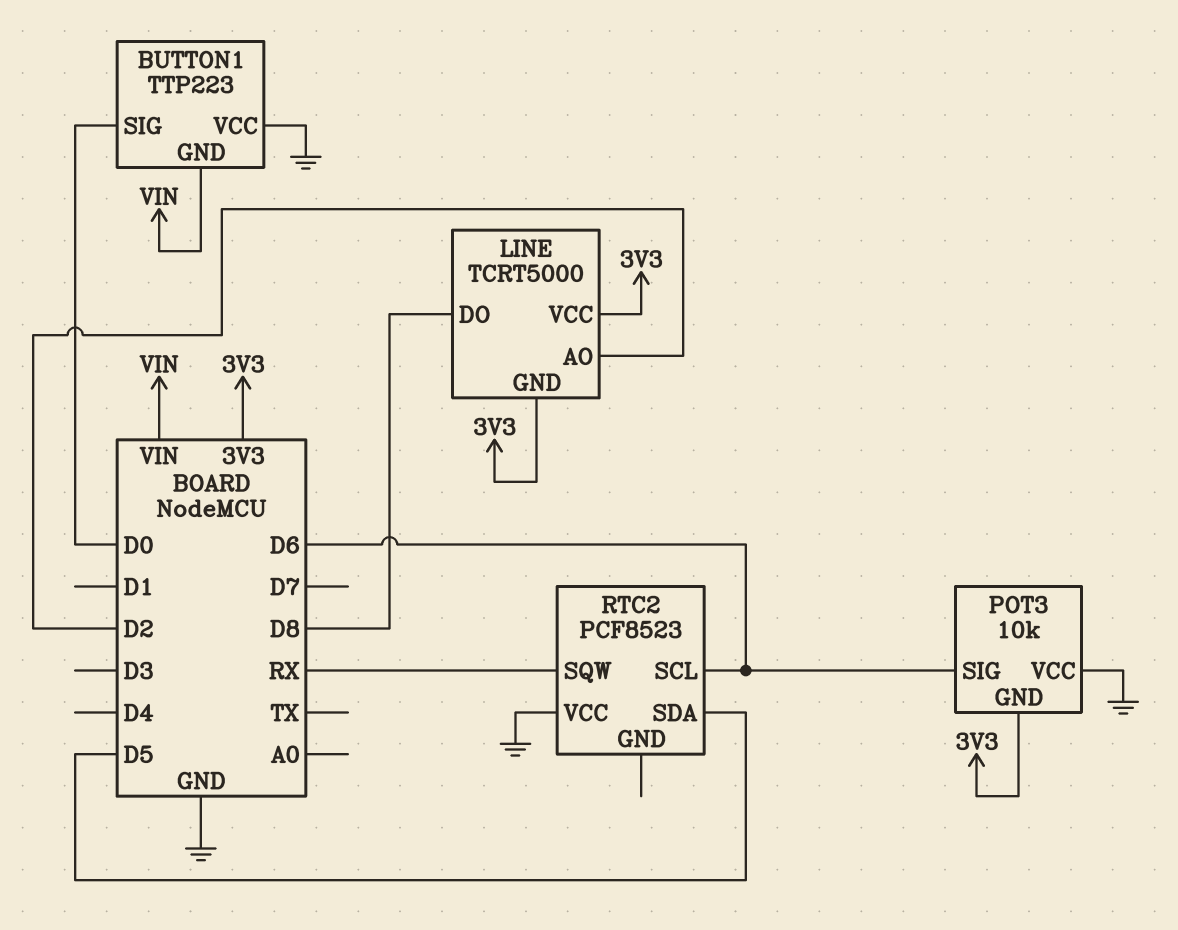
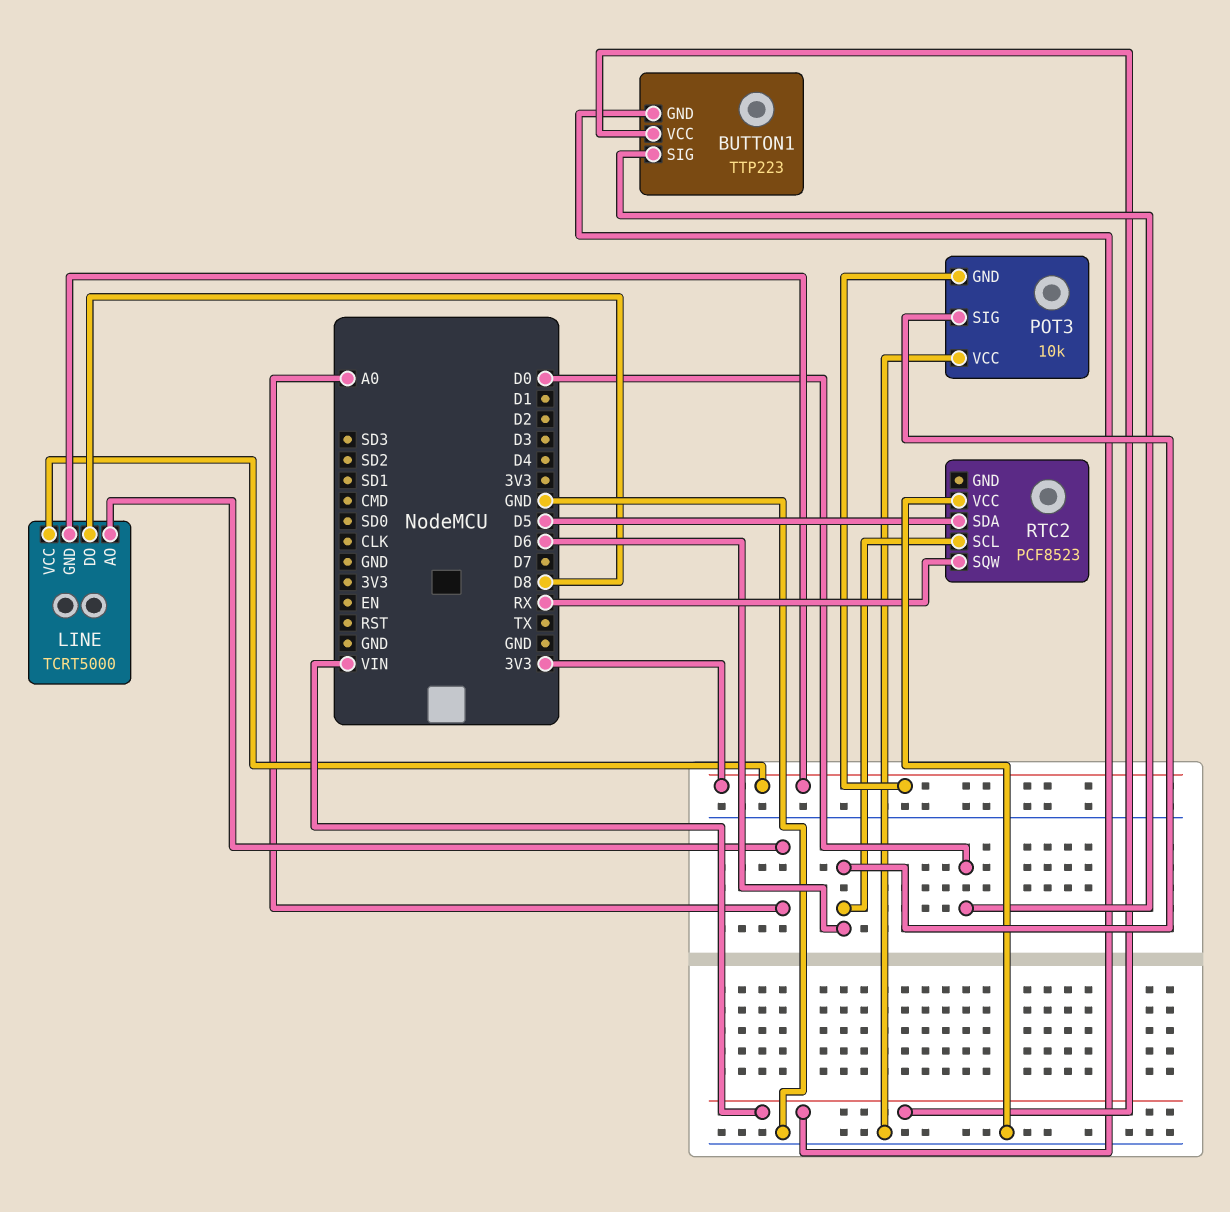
BUTTON1 pin VCC: GND -> VIN
LINE pin AO: D2 -> A0

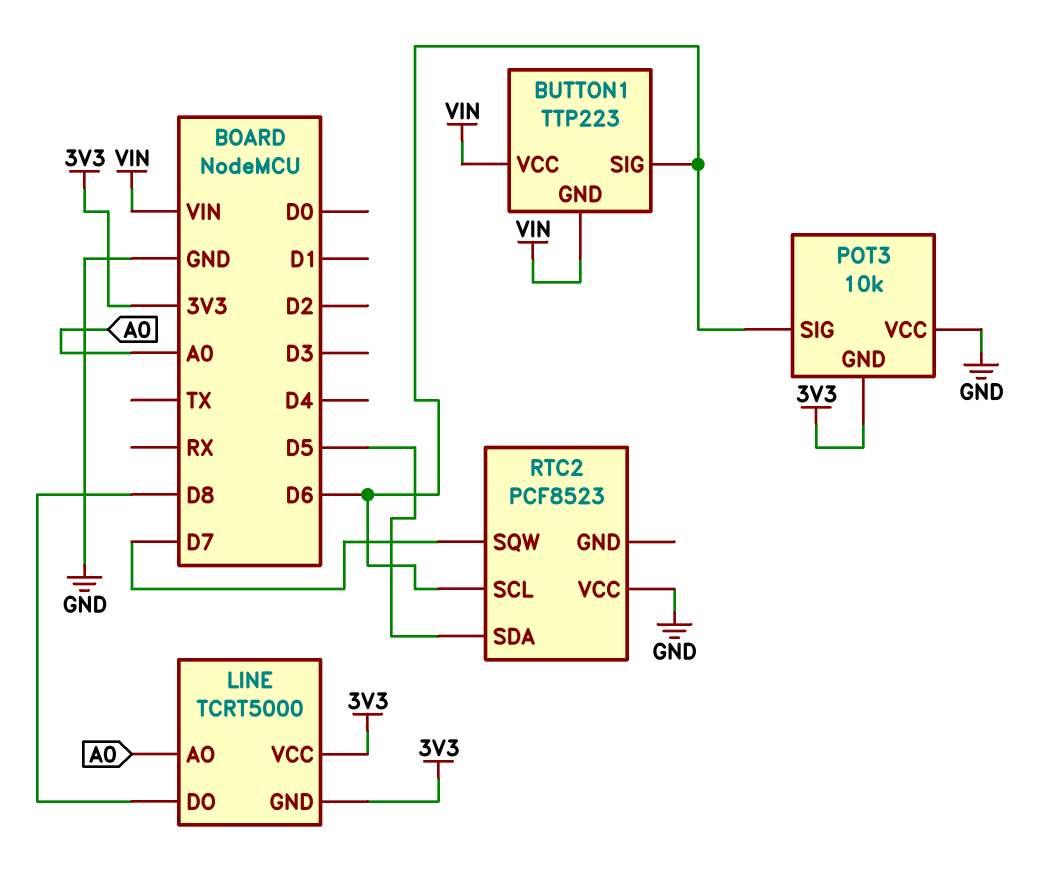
BUTTON1 pin SIG: D0 -> D6
RTC2 pin SQW: RX -> D7

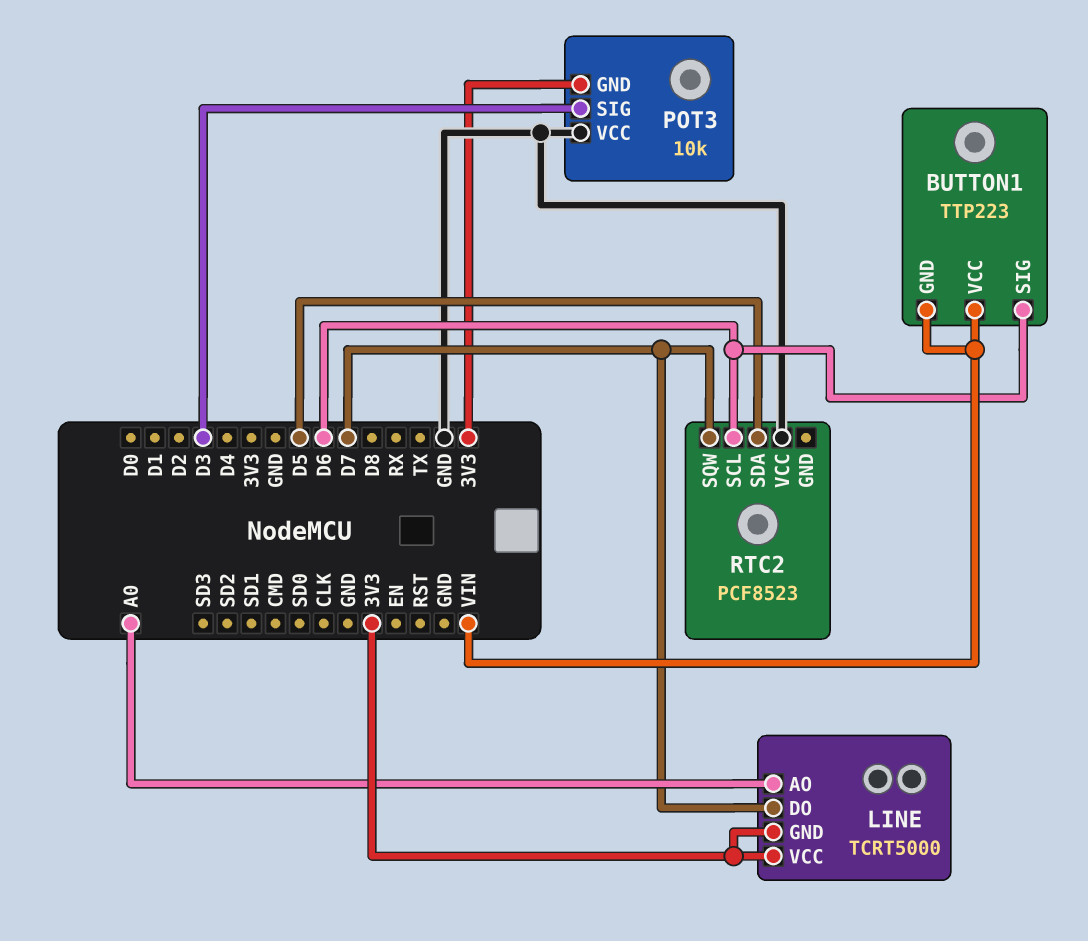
LINE pin DO: D8 -> D7
POT3 pin SIG: D6 -> D3

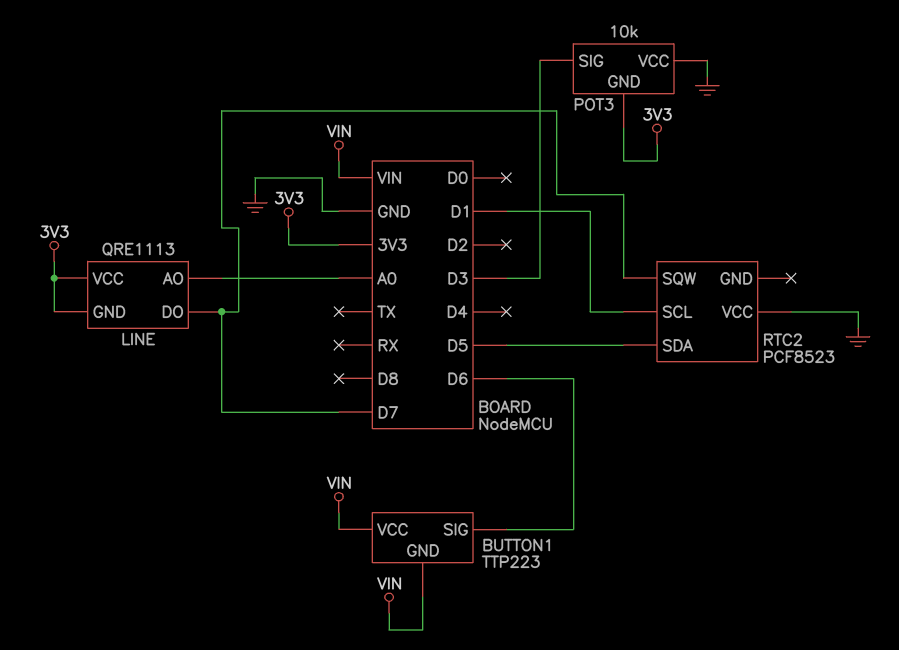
LINE: TCRT5000 -> QRE1113
RTC2 pin SCL: D6 -> D1

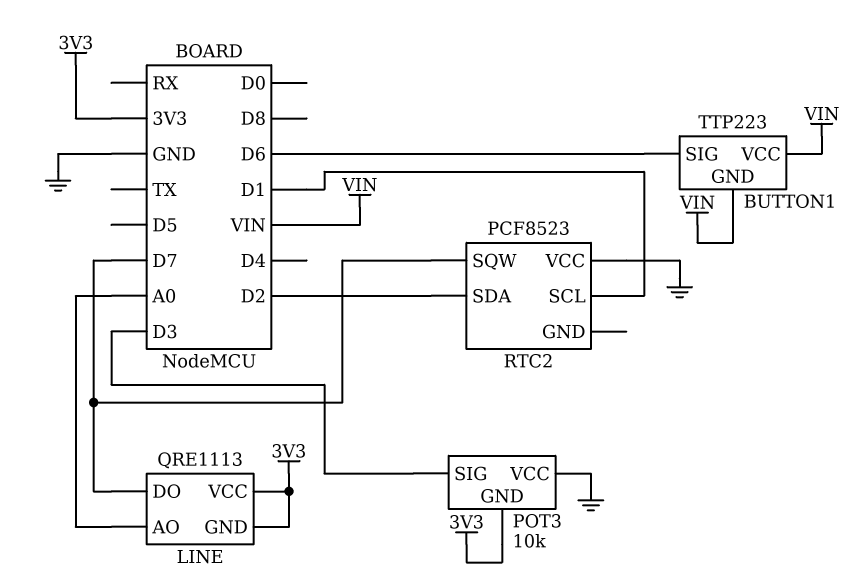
RTC2 pin SDA: D5 -> D2

